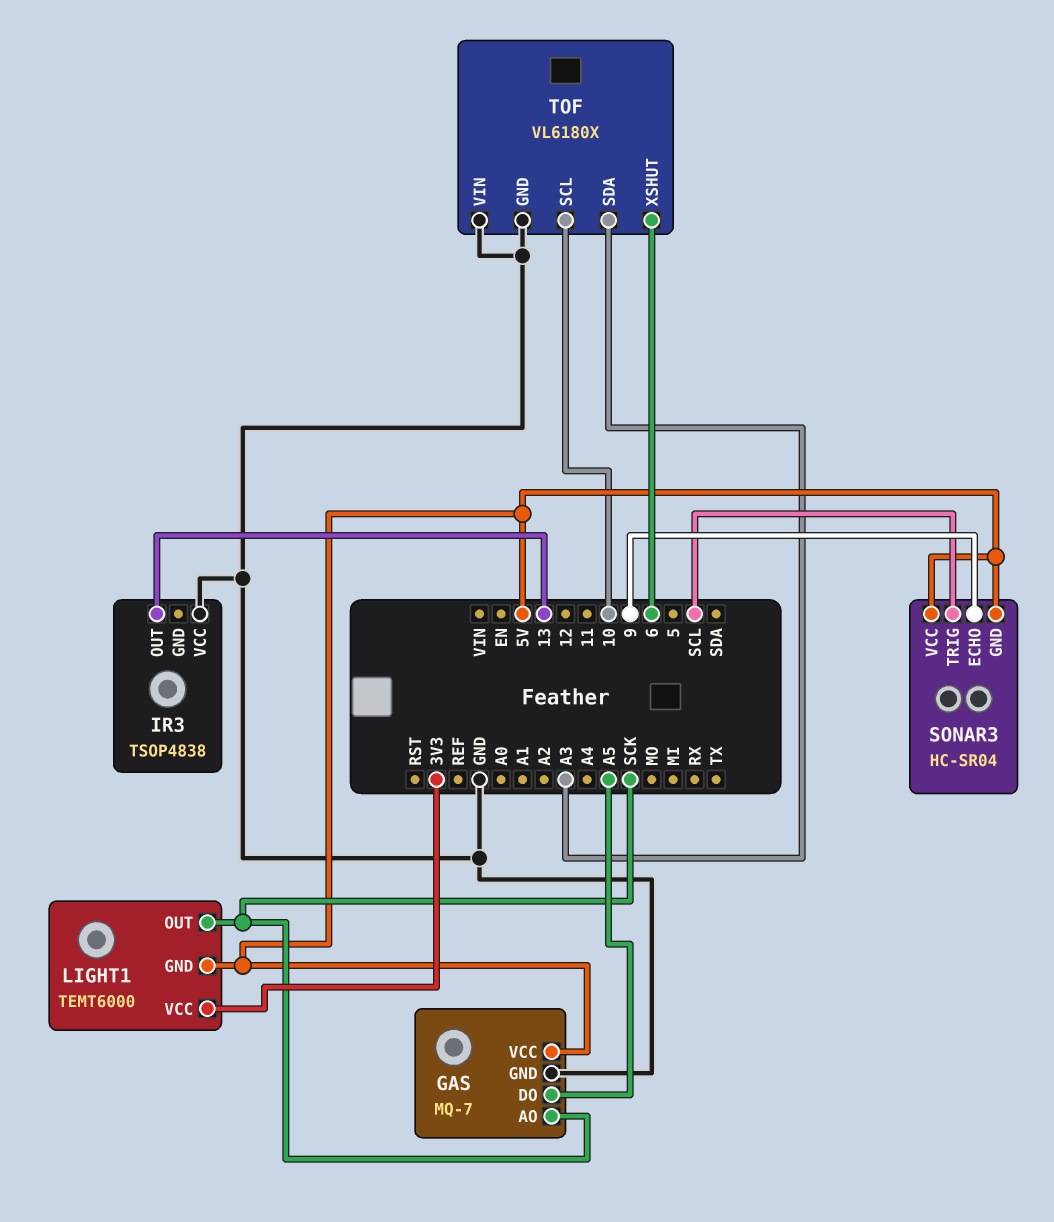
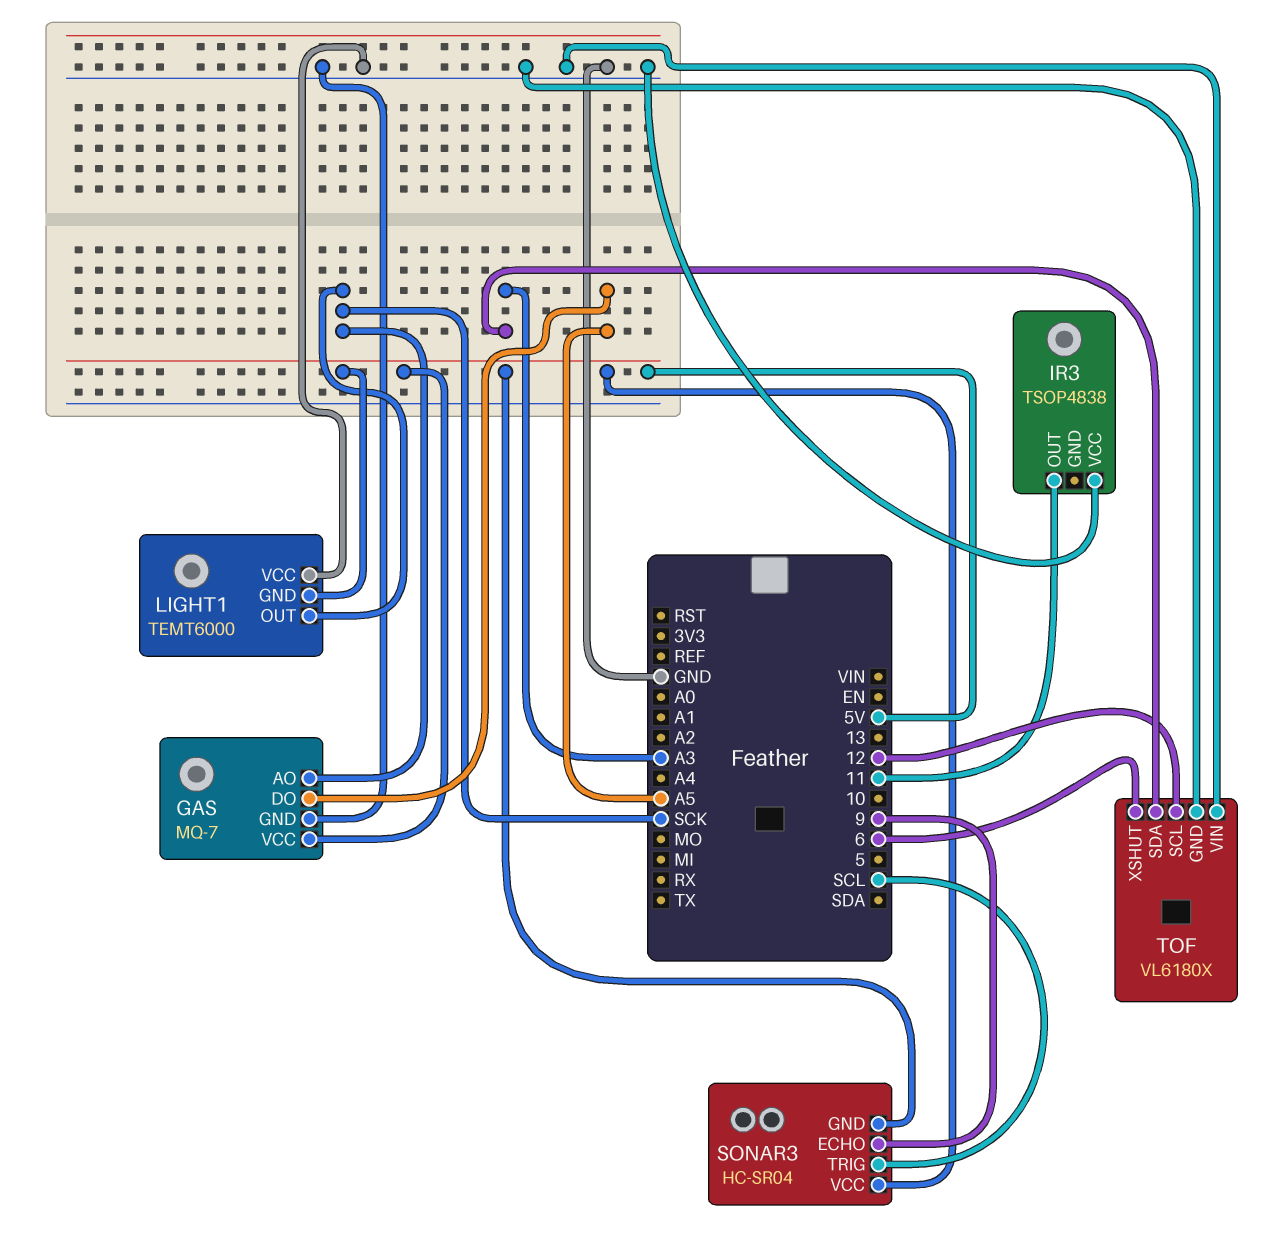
IR3 pin OUT: 13 -> 11
LIGHT1 pin VCC: 3V3 -> GND
TOF pin SCL: 10 -> 12

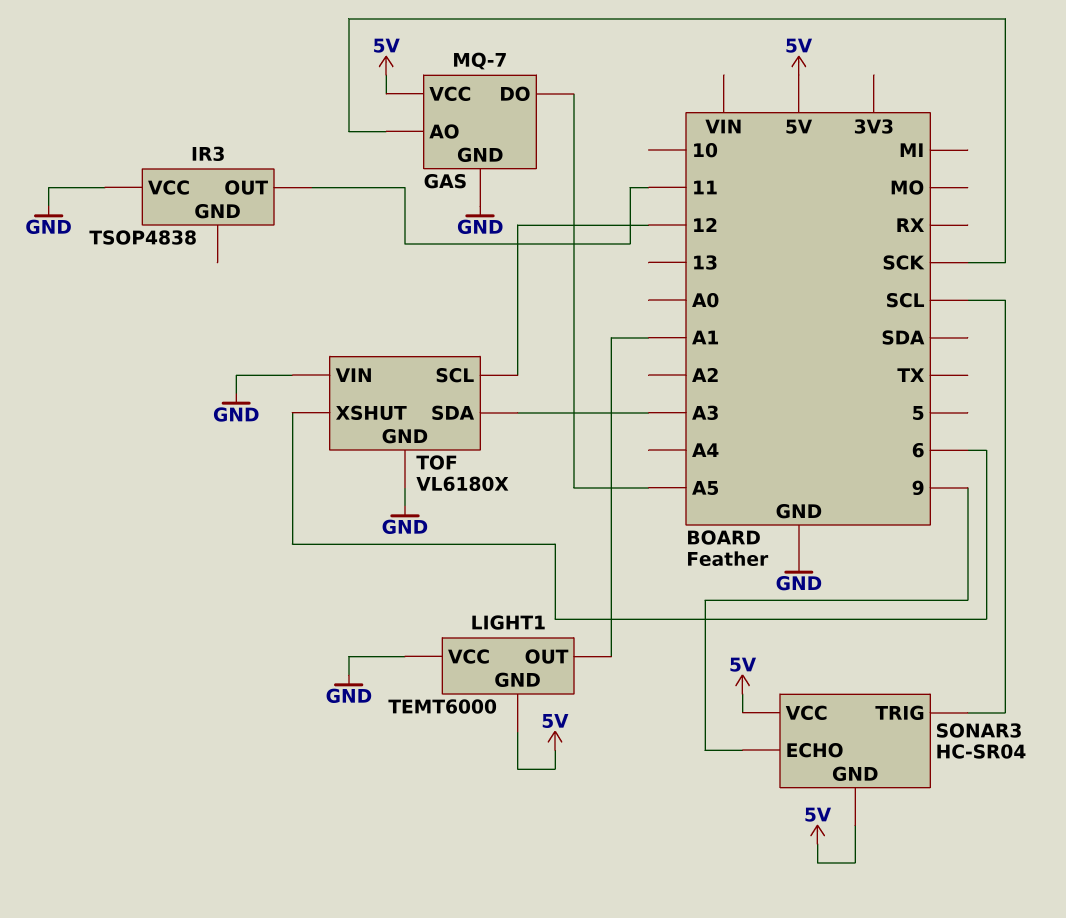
LIGHT1 pin OUT: SCK -> A1

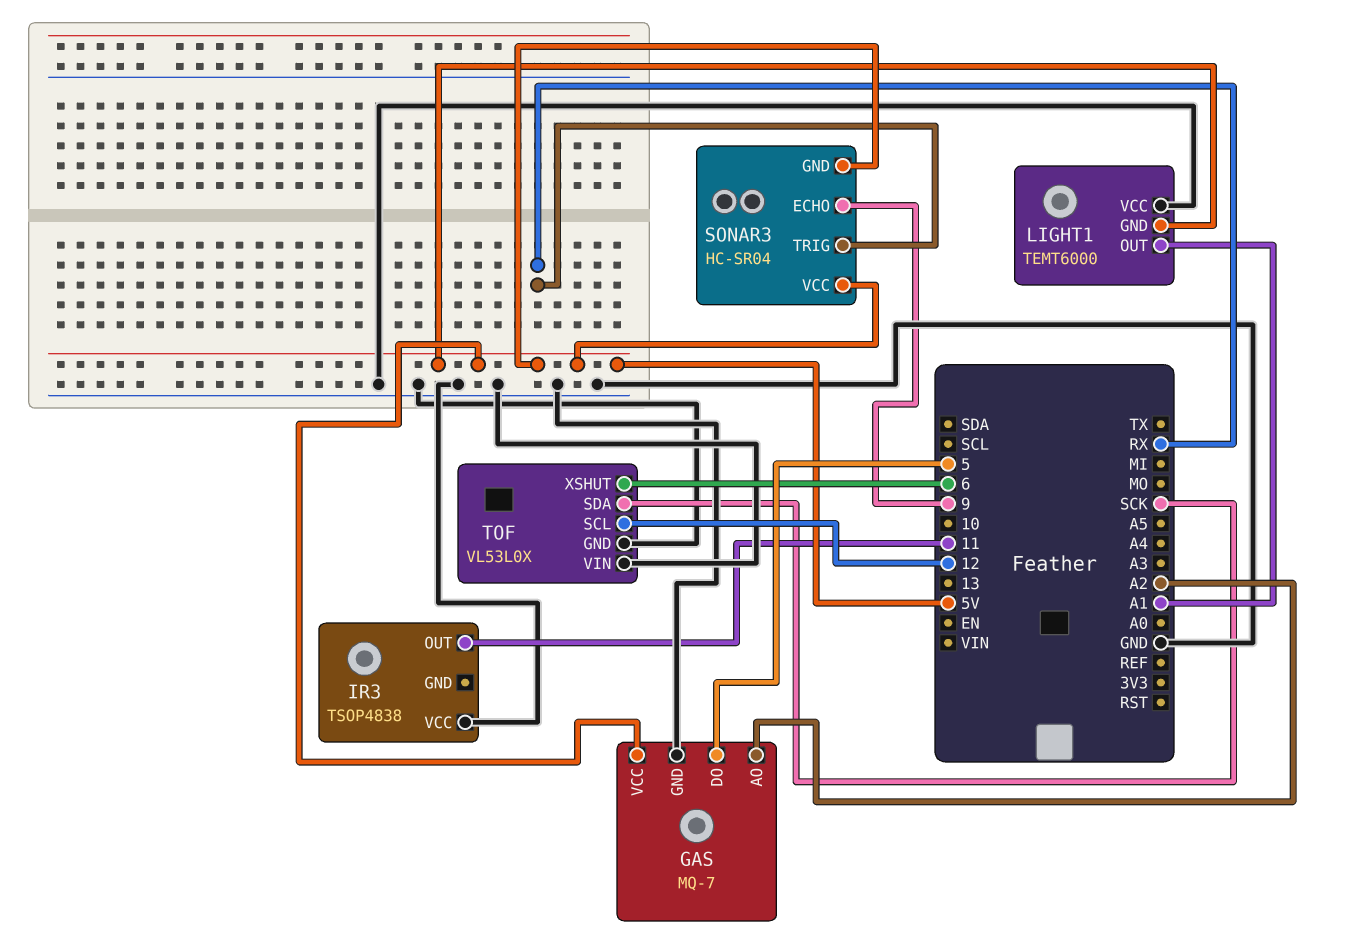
GAS pin AO: SCK -> A2
GAS pin DO: A5 -> 5
SONAR3 pin TRIG: SCL -> RX
TOF: VL6180X -> VL53L0X
TOF pin SDA: A3 -> SCK

